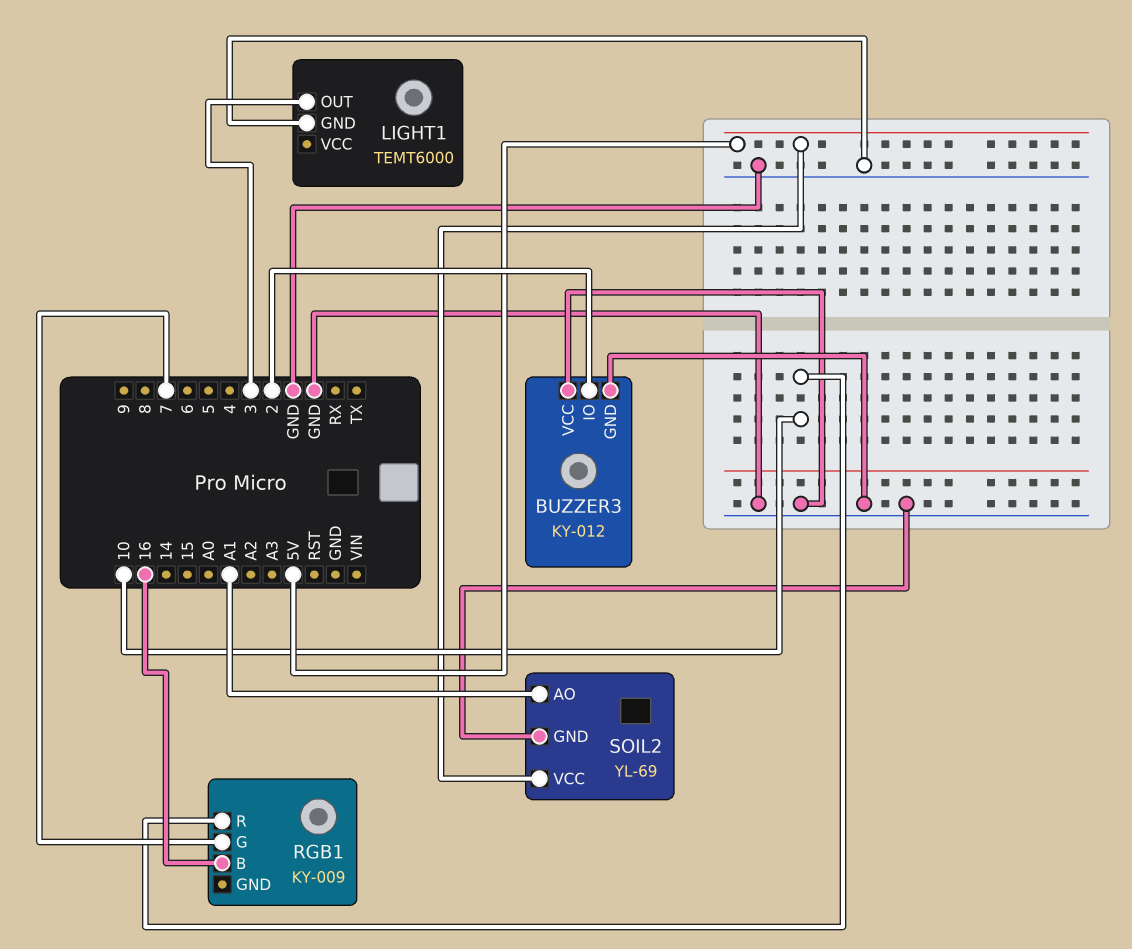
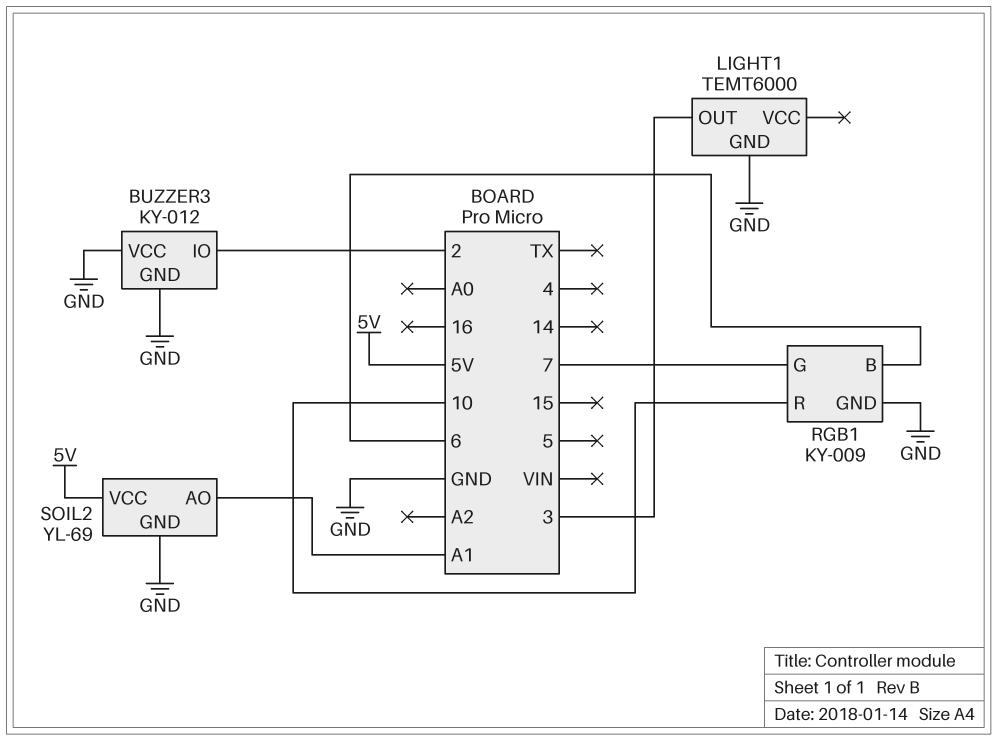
RGB1 pin B: 16 -> 6
RGB1 pin GND: none -> GND

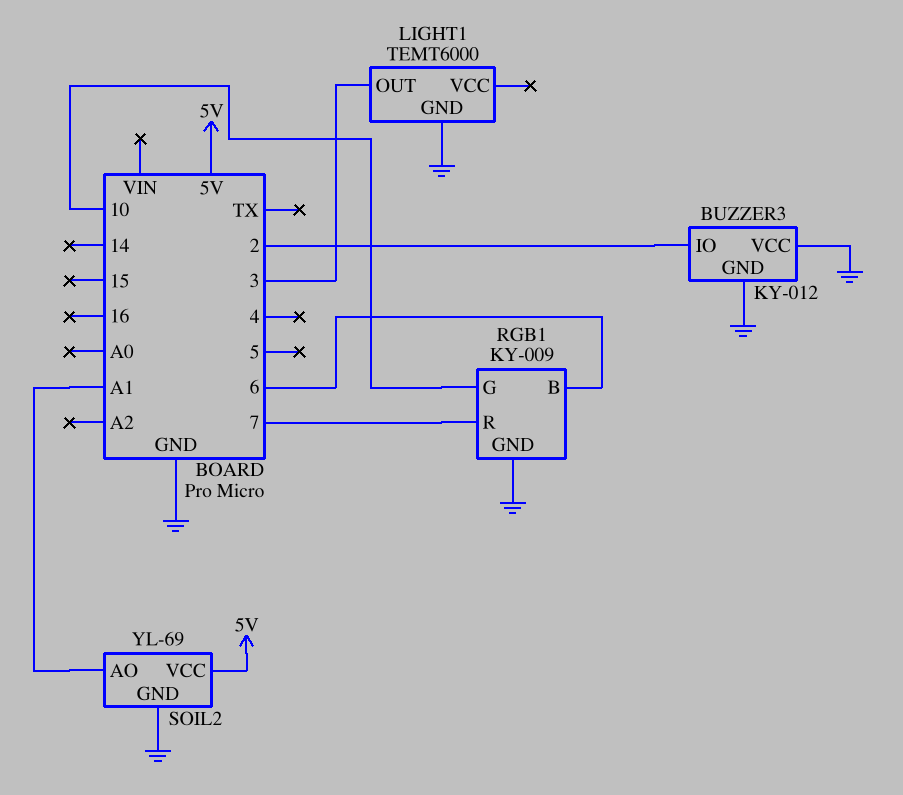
RGB1 pin G: 7 -> 10
RGB1 pin R: 10 -> 7

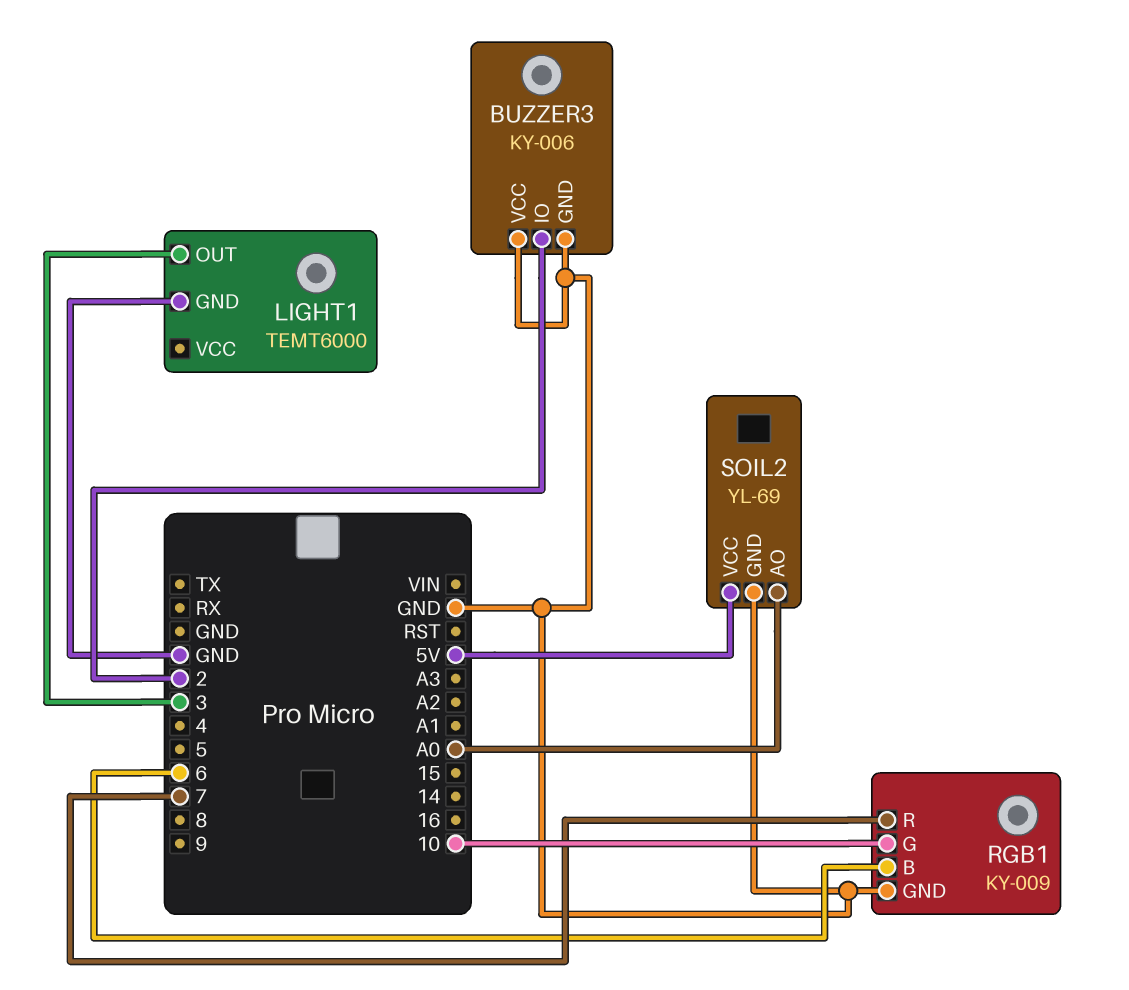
BUZZER3: KY-012 -> KY-006
SOIL2 pin AO: A1 -> A0

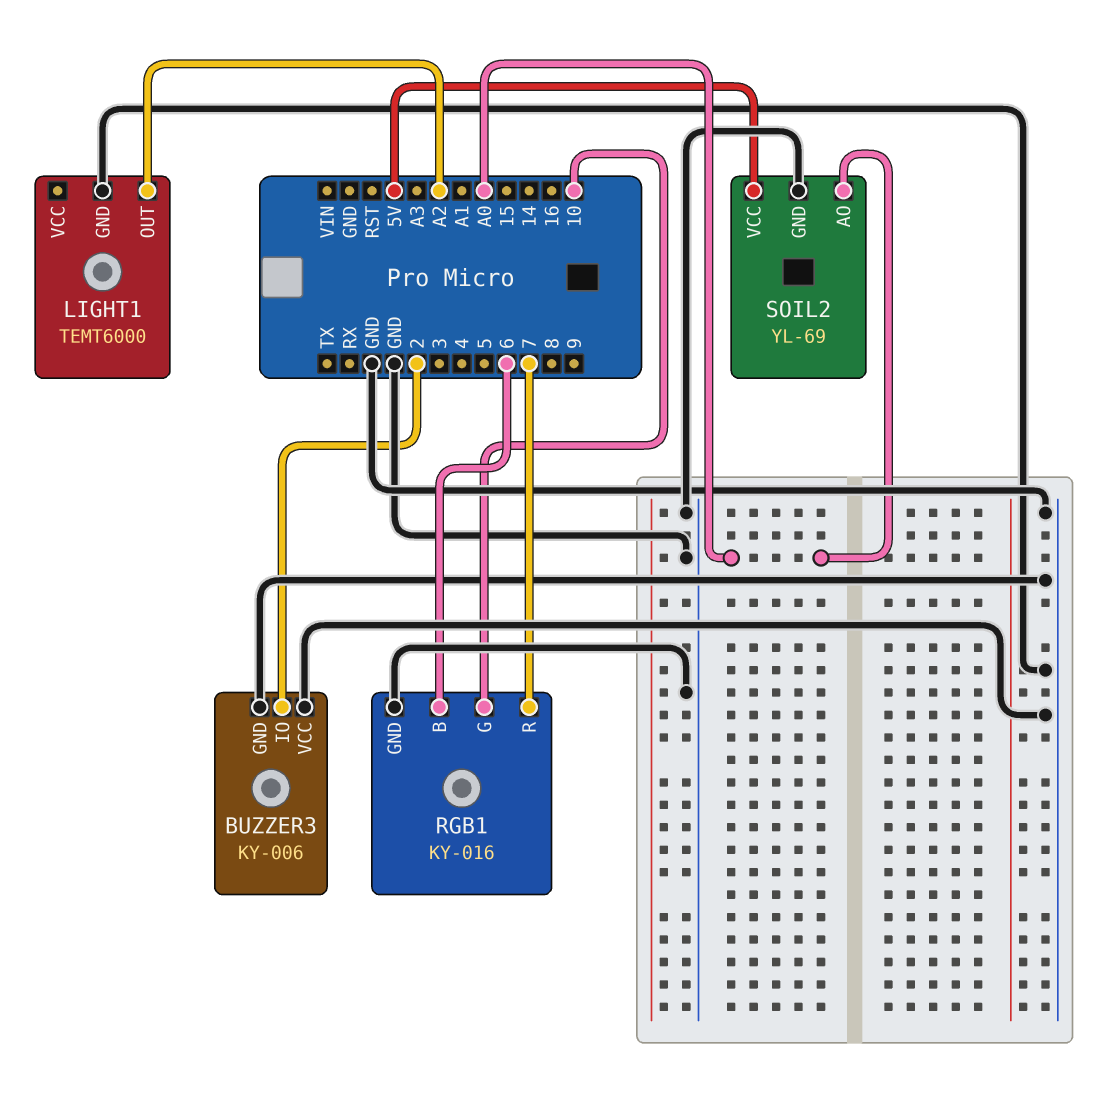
LIGHT1 pin OUT: 3 -> A2
RGB1: KY-009 -> KY-016

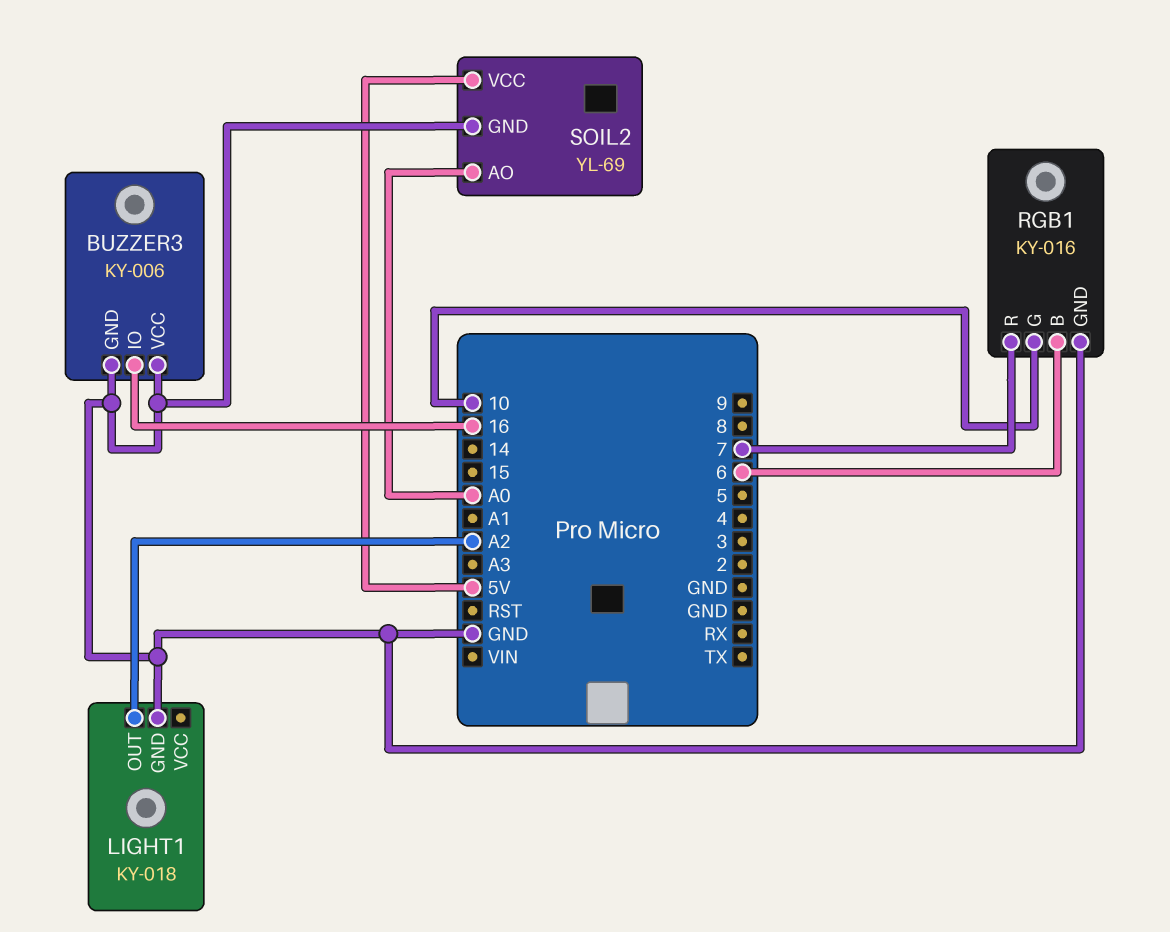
BUZZER3 pin IO: 2 -> 16
LIGHT1: TEMT6000 -> KY-018

